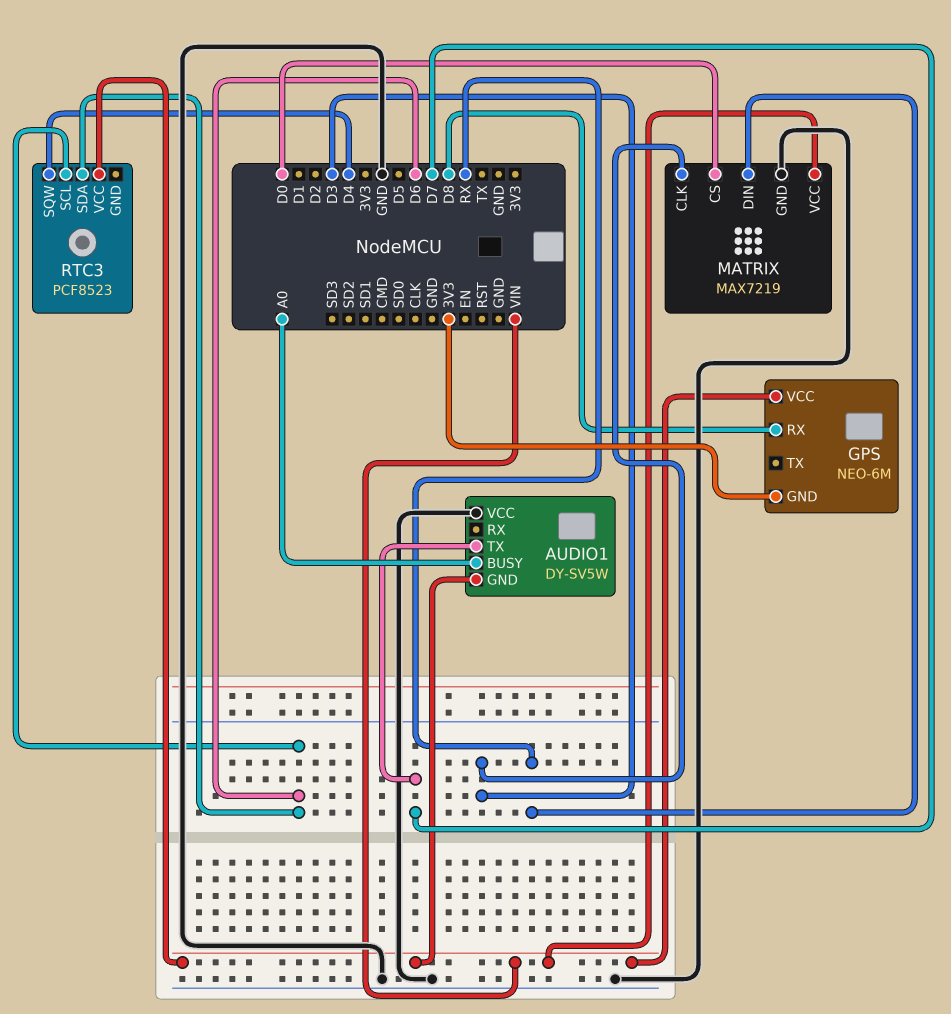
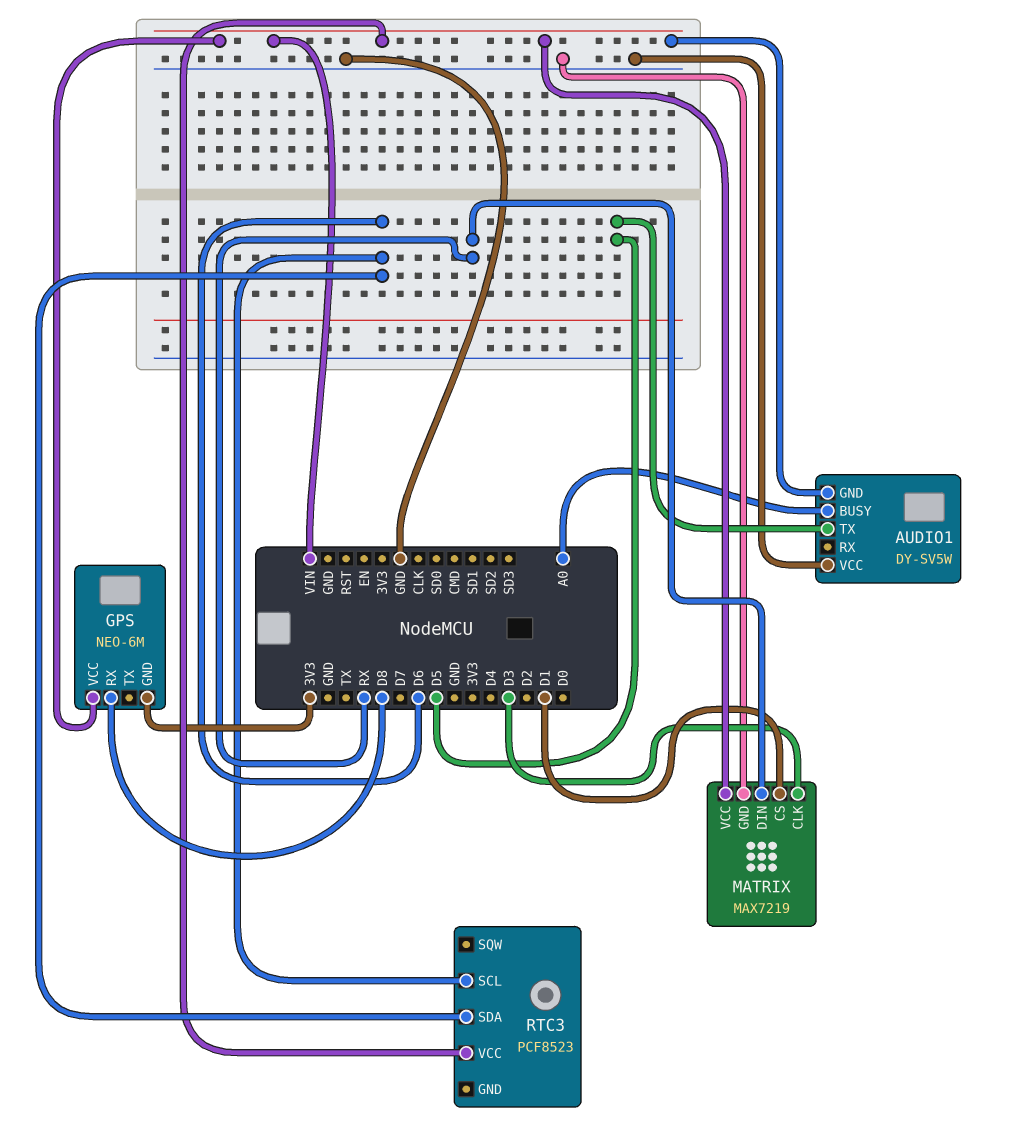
AUDIO1 pin TX: D7 -> D5
MATRIX pin CS: D0 -> D1
RTC3 pin SQW: D4 -> none

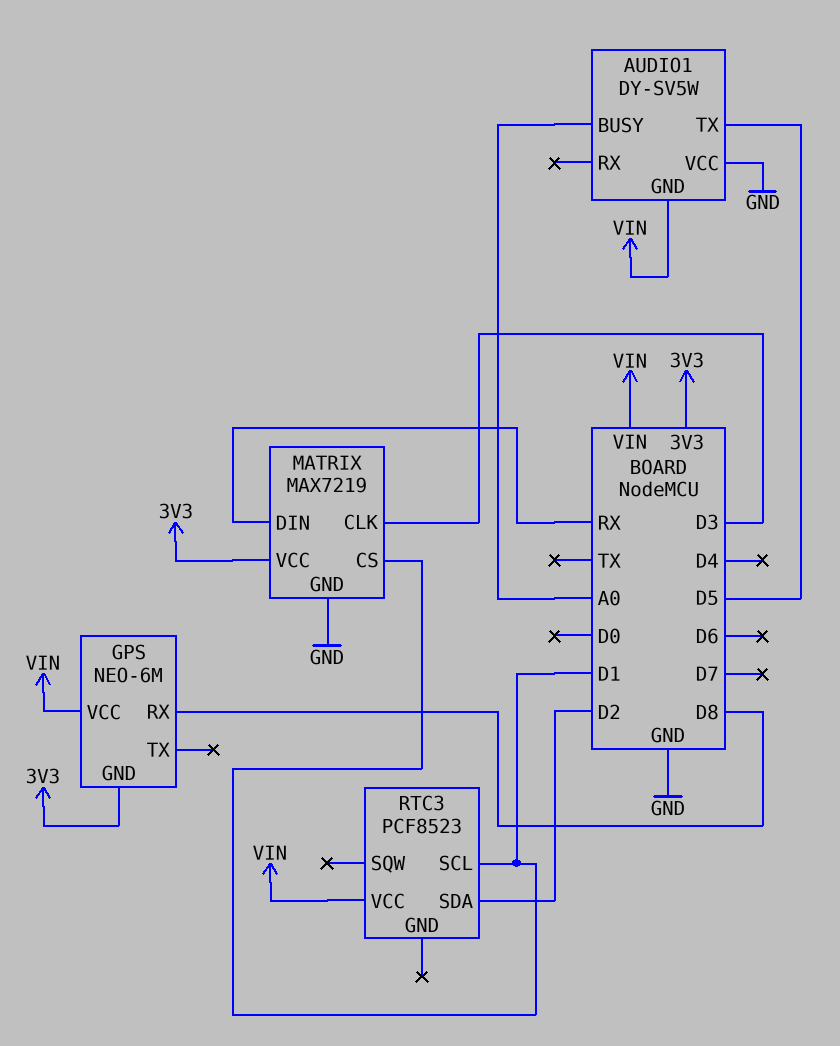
MATRIX pin VCC: VIN -> 3V3
RTC3 pin SCL: D6 -> D1
RTC3 pin SDA: D6 -> D2

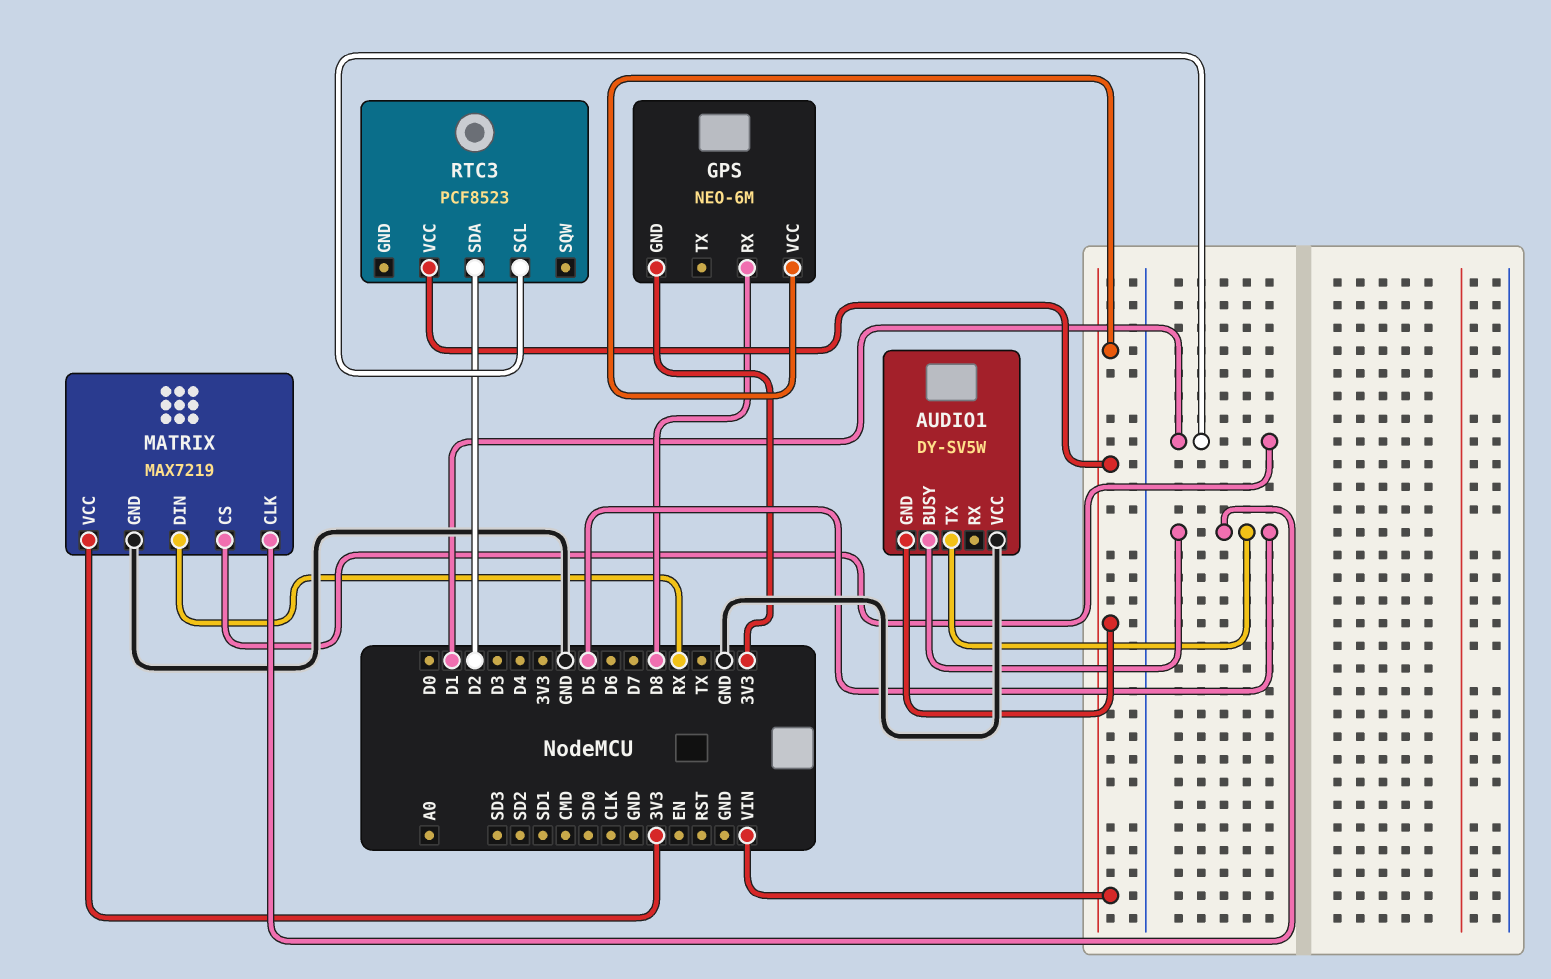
AUDIO1 pin BUSY: A0 -> D5
MATRIX pin CLK: D3 -> D5

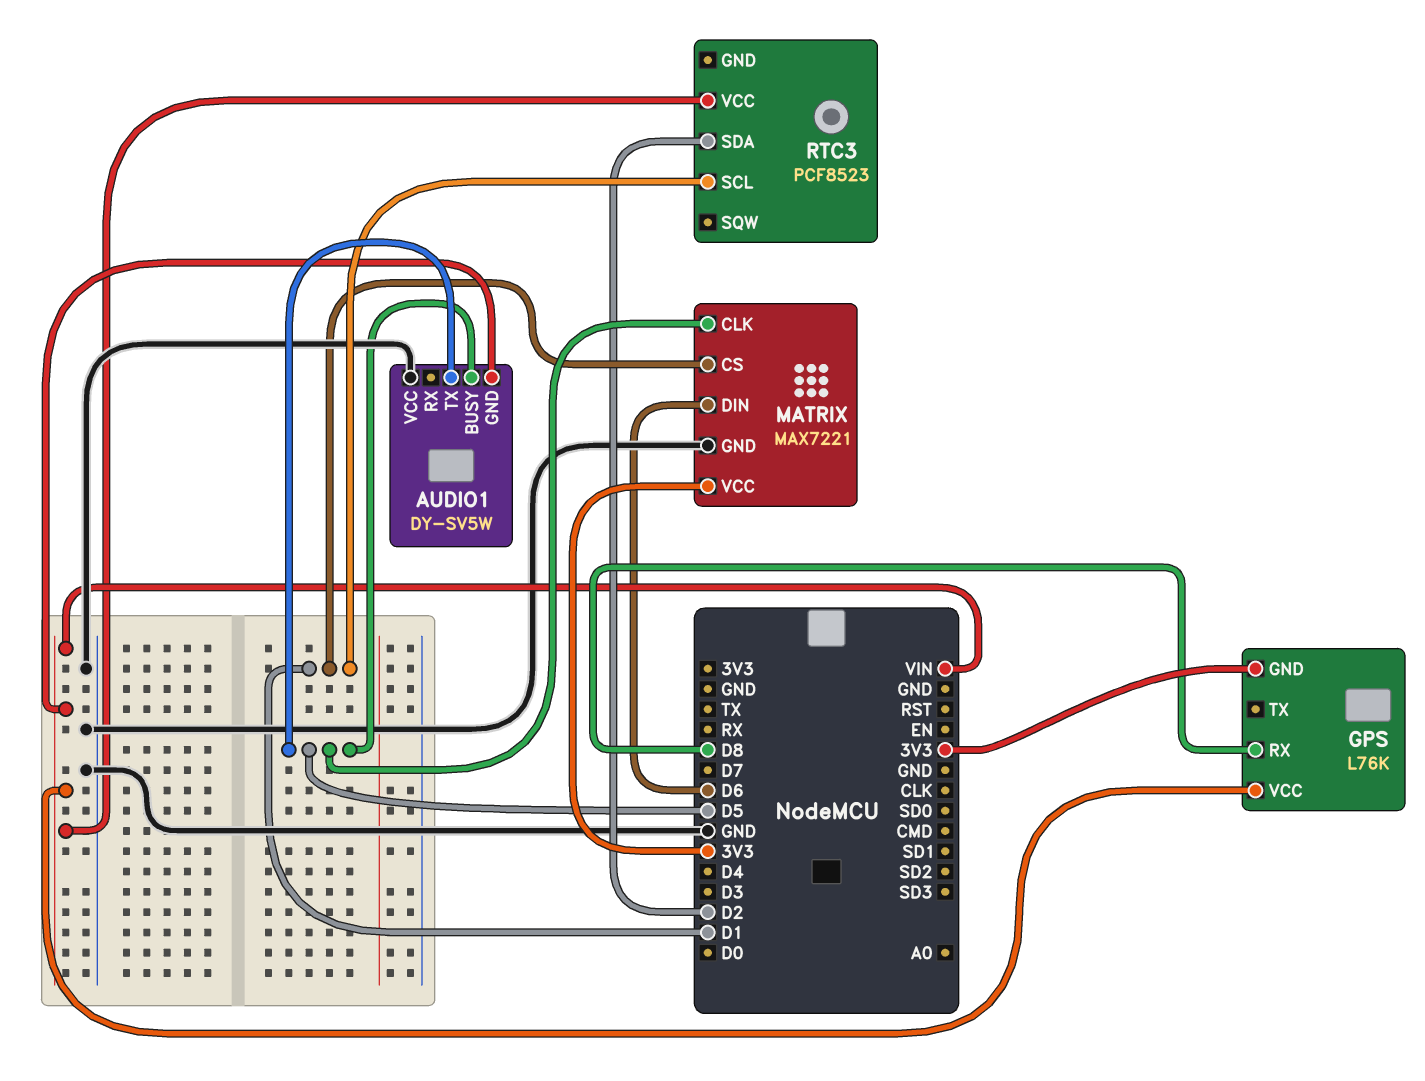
GPS: NEO-6M -> L76K
MATRIX: MAX7219 -> MAX7221
MATRIX pin DIN: RX -> D6

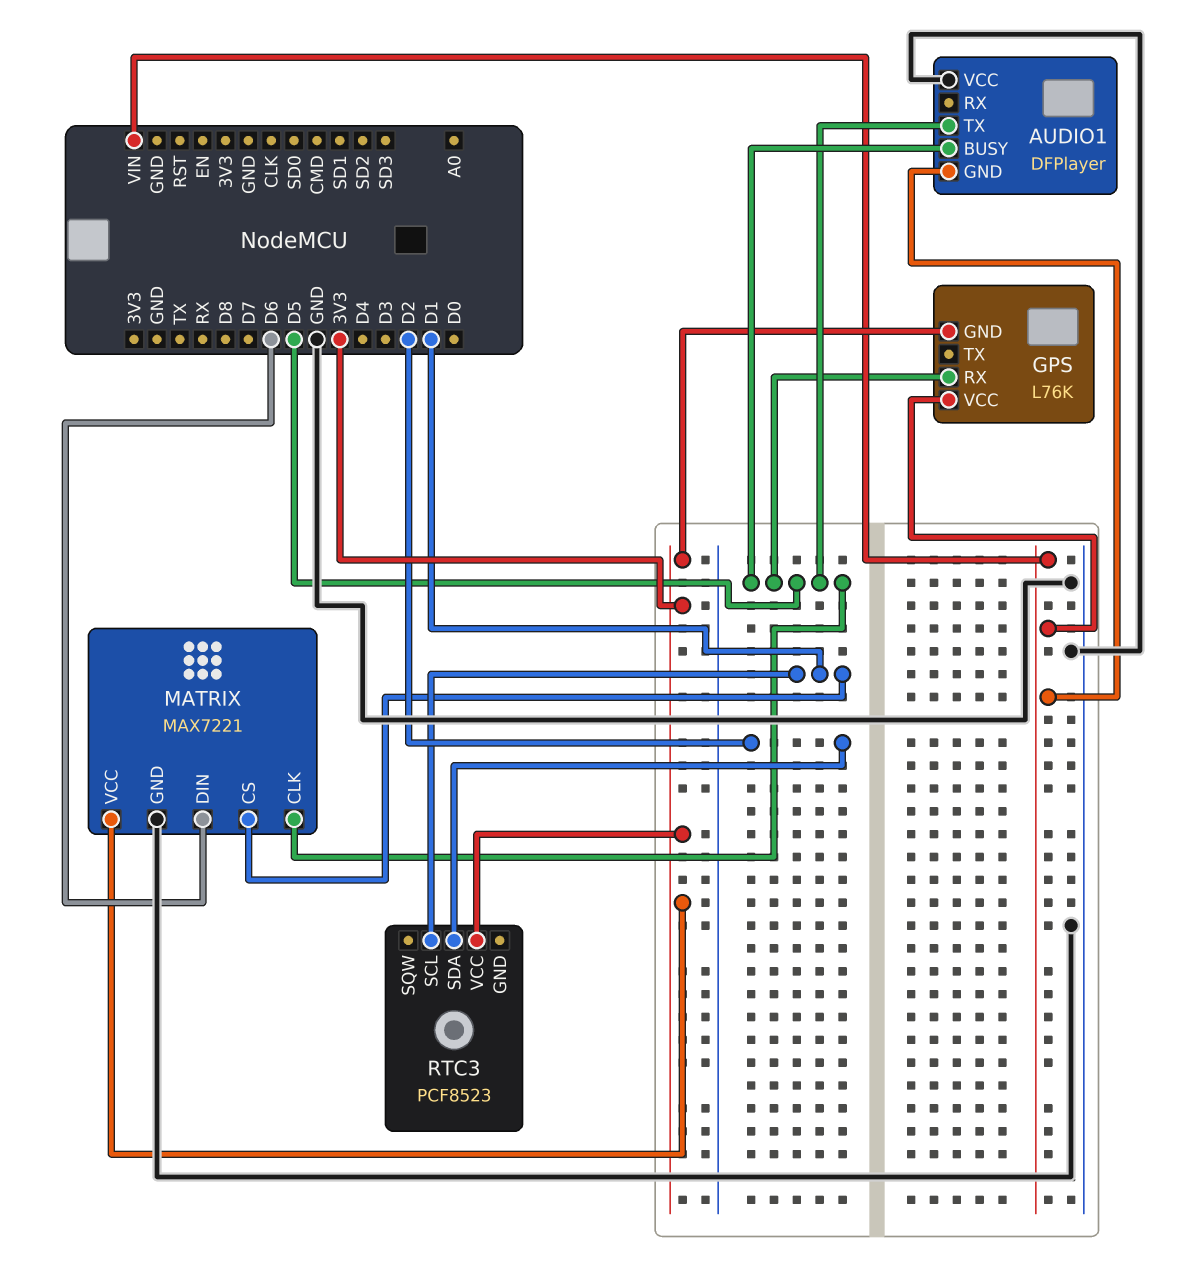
AUDIO1: DY-SV5W -> DFPlayer
GPS pin RX: D8 -> D5
RTC3 pin VCC: VIN -> 3V3

